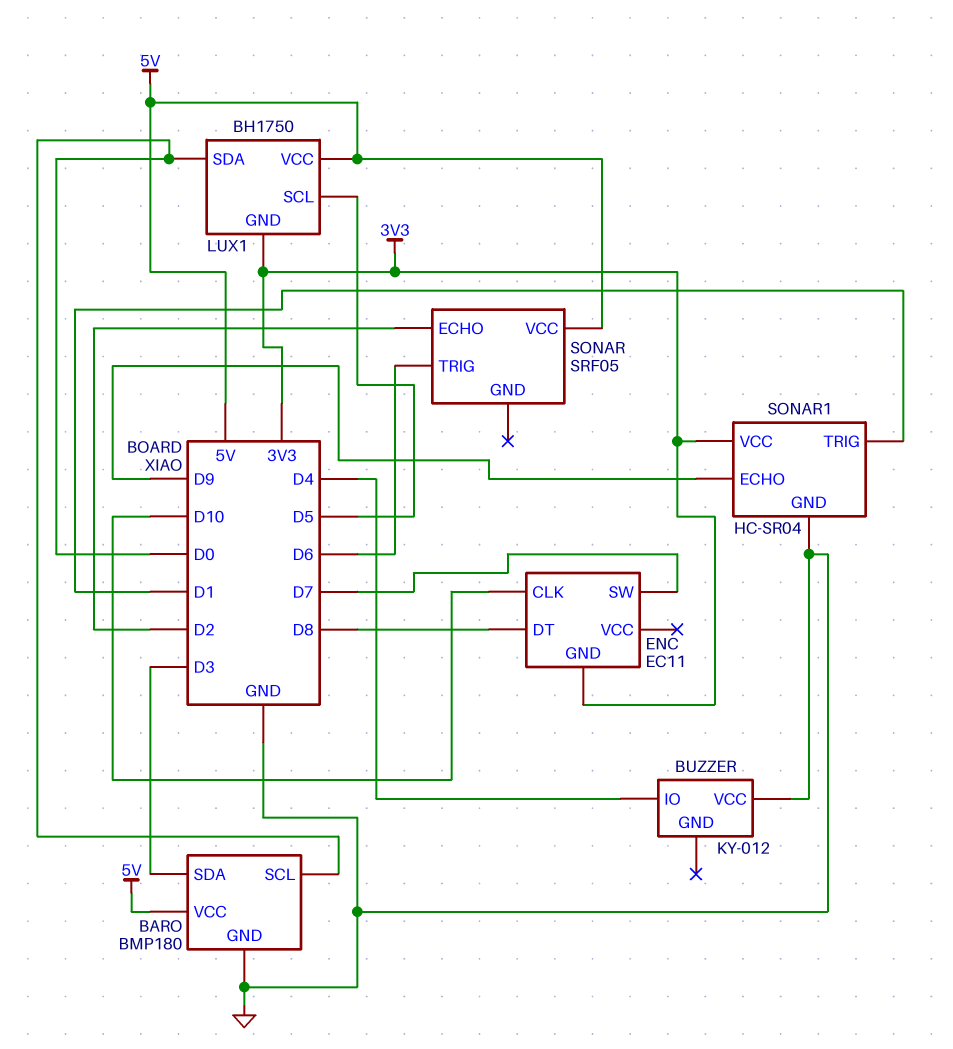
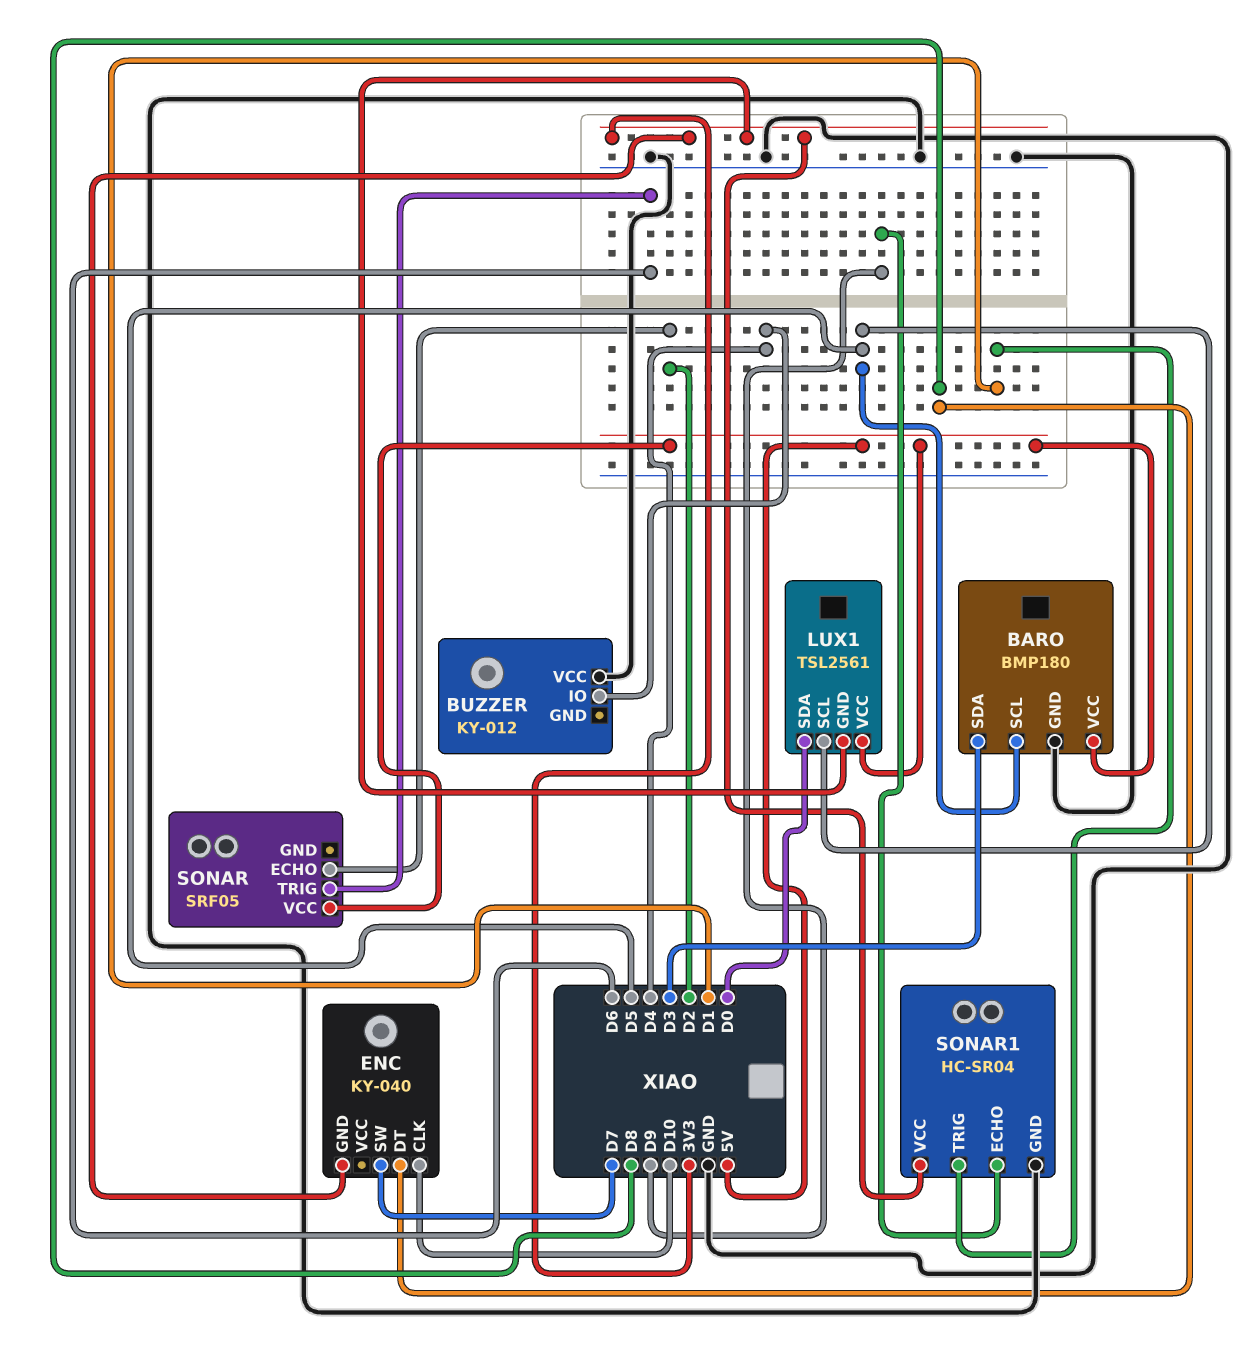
BARO pin SCL: D0 -> D5
ENC: EC11 -> KY-040
LUX1: BH1750 -> TSL2561

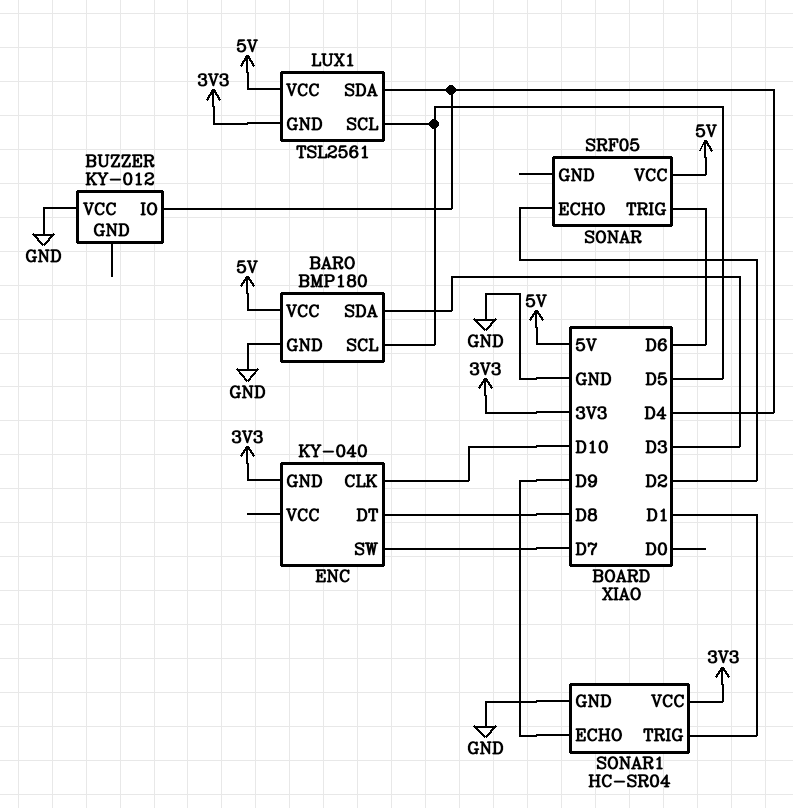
LUX1 pin SDA: D0 -> D4

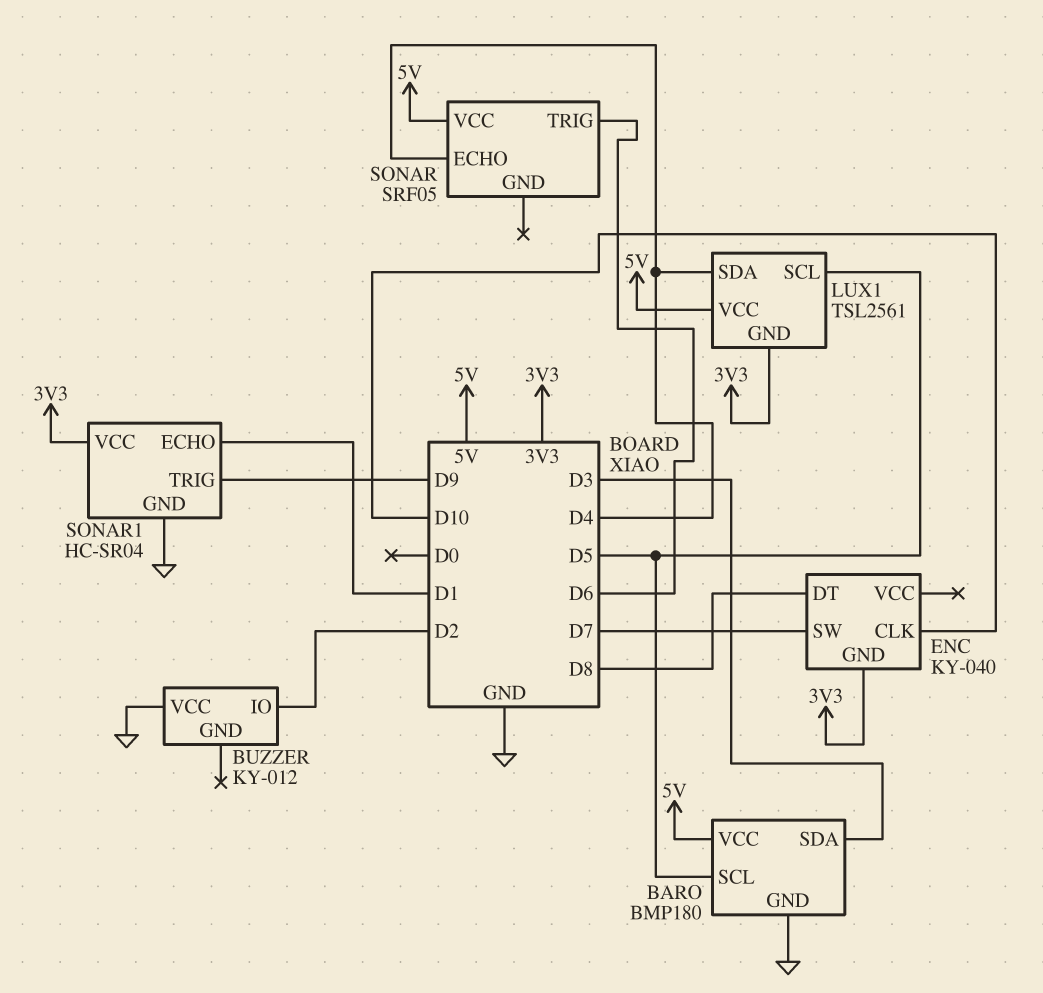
BUZZER pin IO: D4 -> D2
SONAR pin ECHO: D2 -> D4
SONAR1 pin ECHO: D9 -> D1
SONAR1 pin TRIG: D1 -> D9

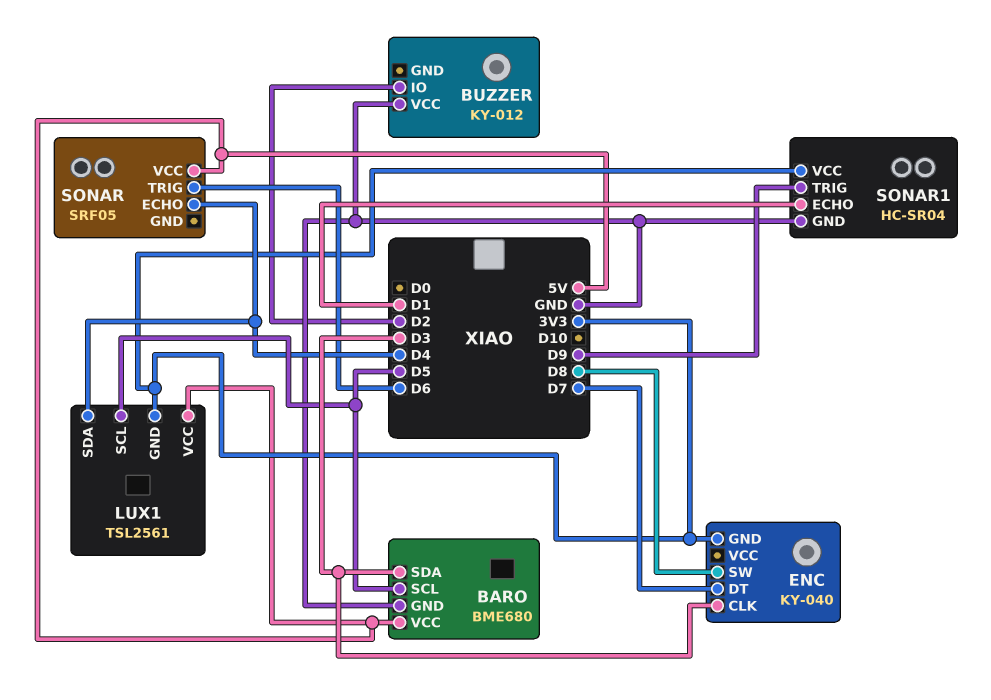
BARO: BMP180 -> BME680
ENC pin CLK: D10 -> D3
ENC pin DT: D8 -> D7
ENC pin SW: D7 -> D8

